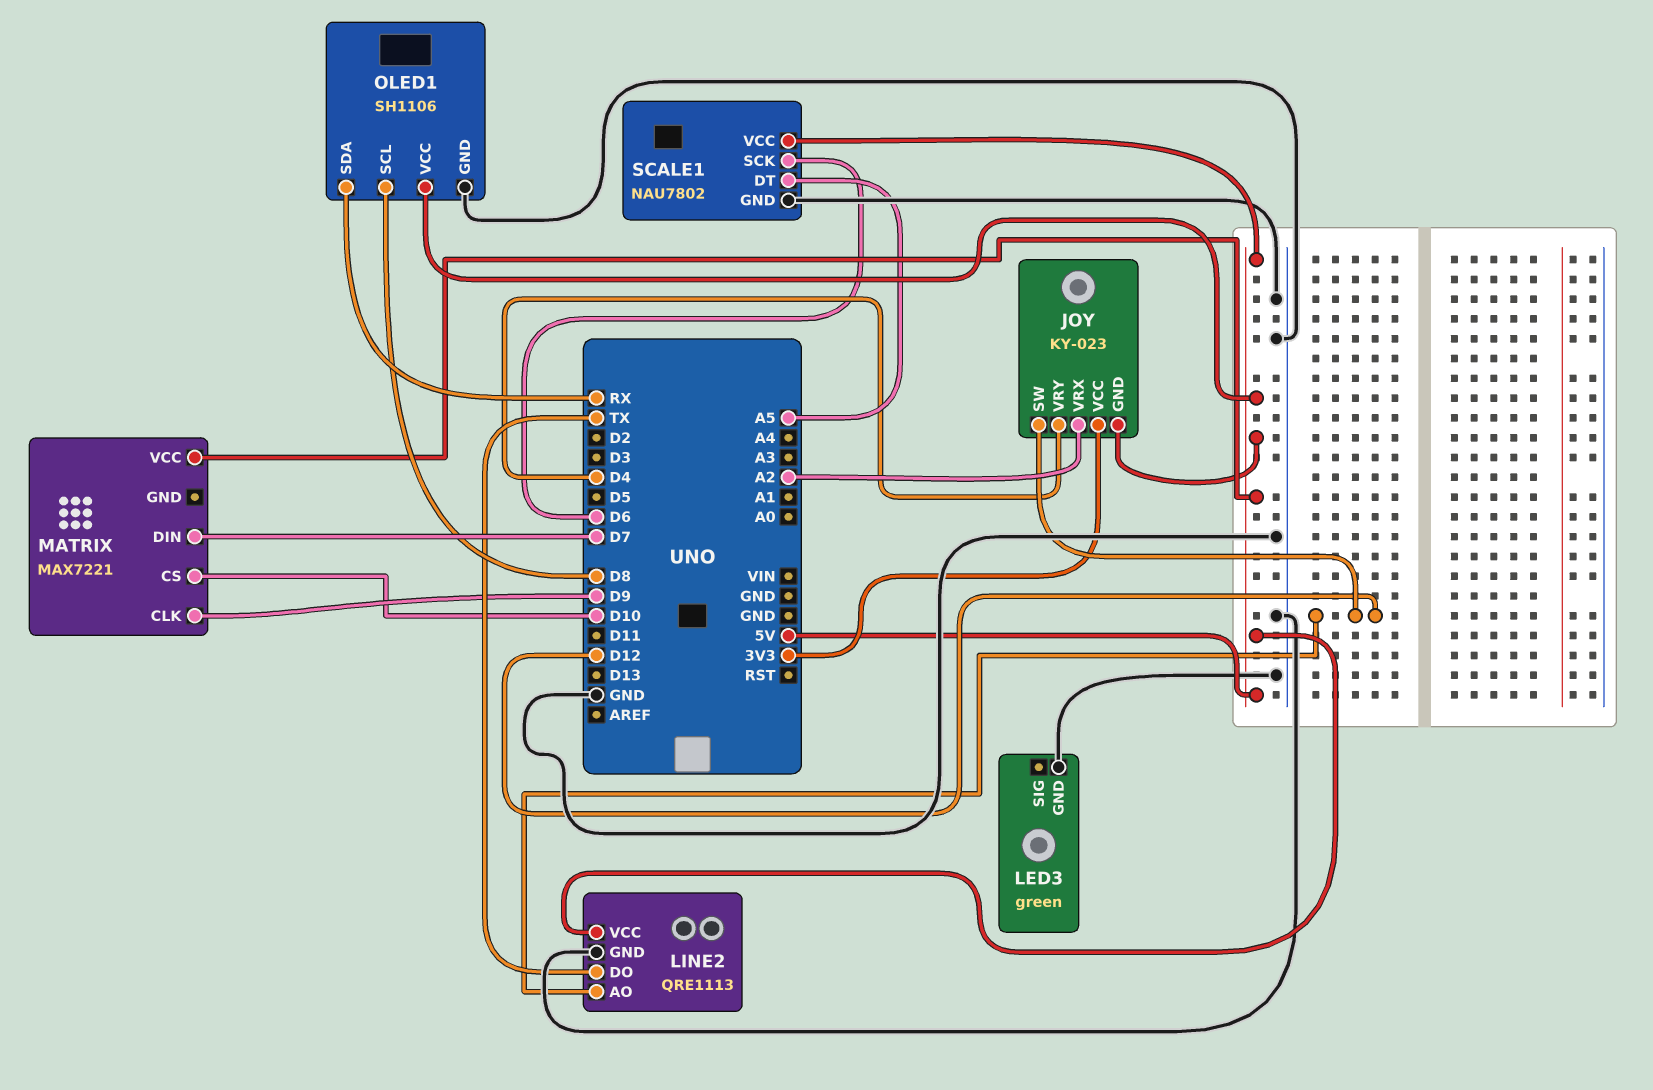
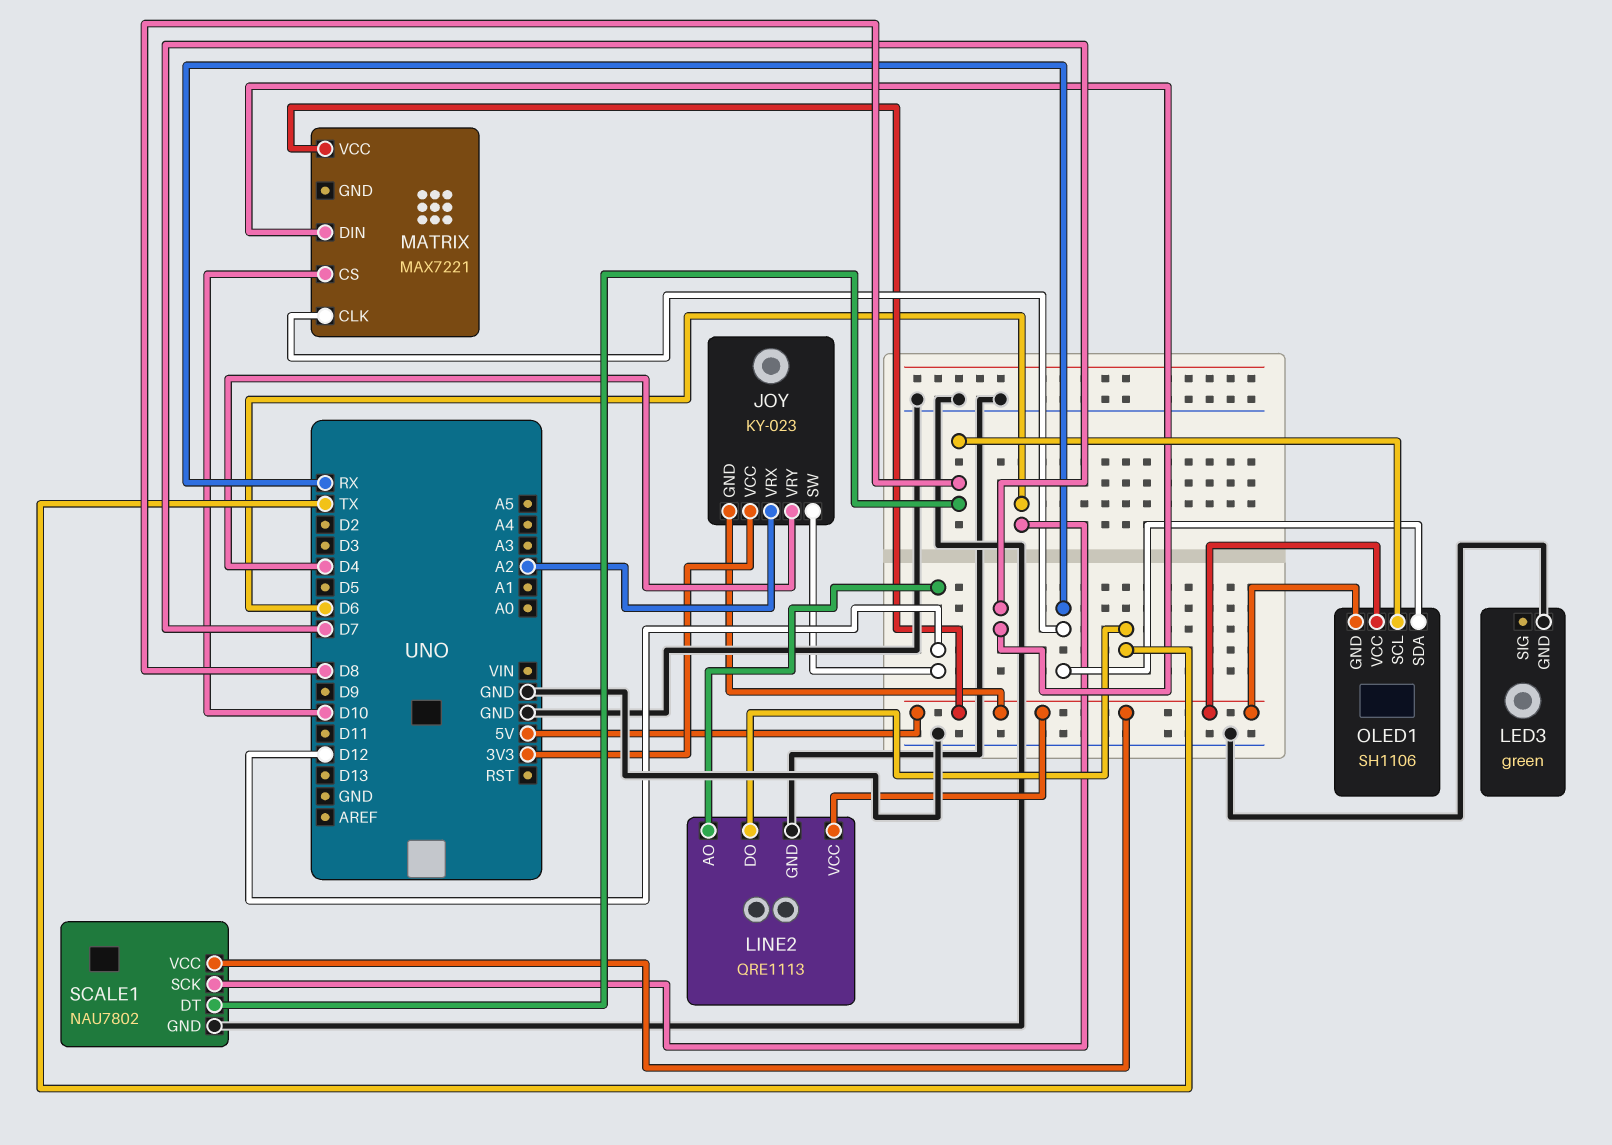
MATRIX pin CLK: D9 -> RX
OLED1 pin GND: GND -> 5V
SCALE1 pin DT: A5 -> D8

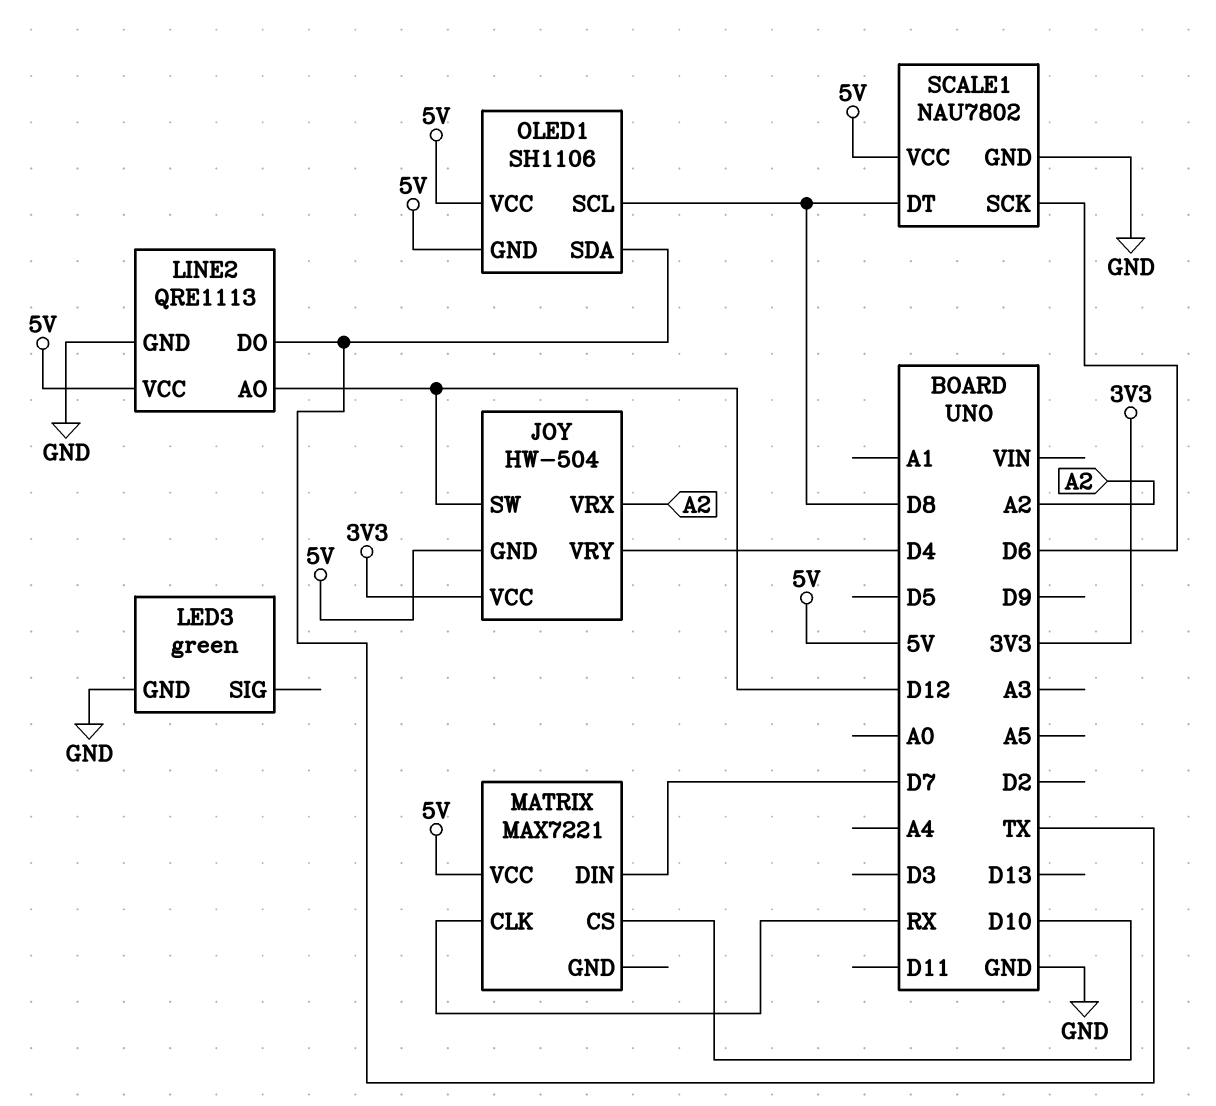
JOY: KY-023 -> HW-504
OLED1 pin SDA: RX -> TX

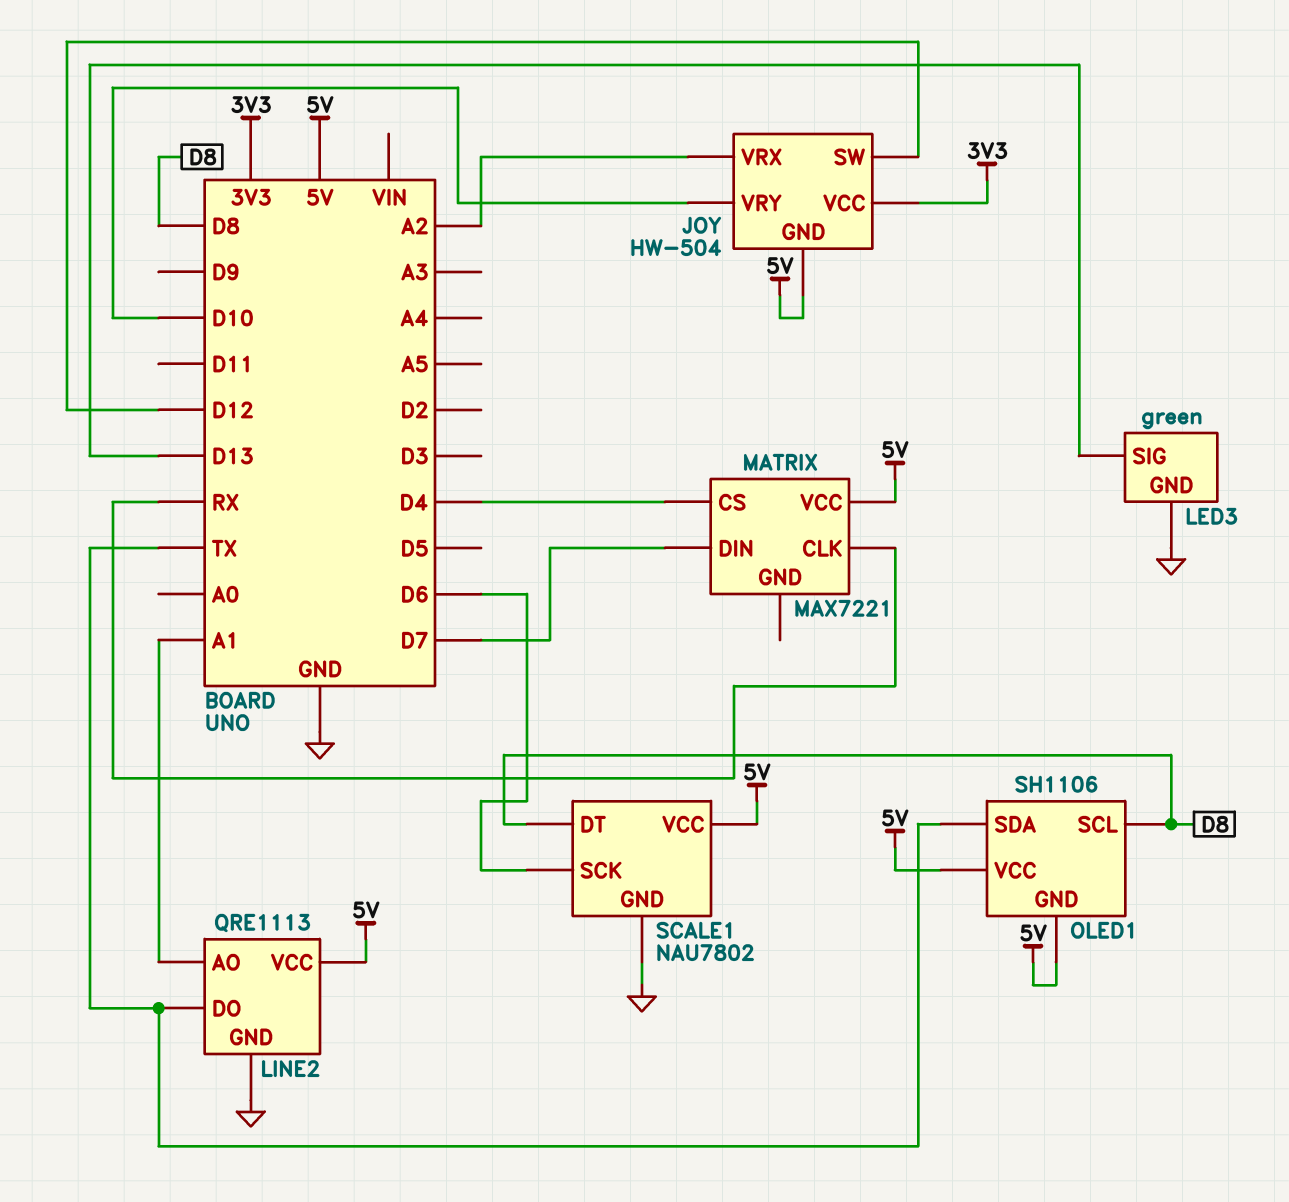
JOY pin VRY: D4 -> D10
LED3 pin SIG: none -> D13
LINE2 pin AO: D12 -> A1
MATRIX pin CS: D10 -> D4

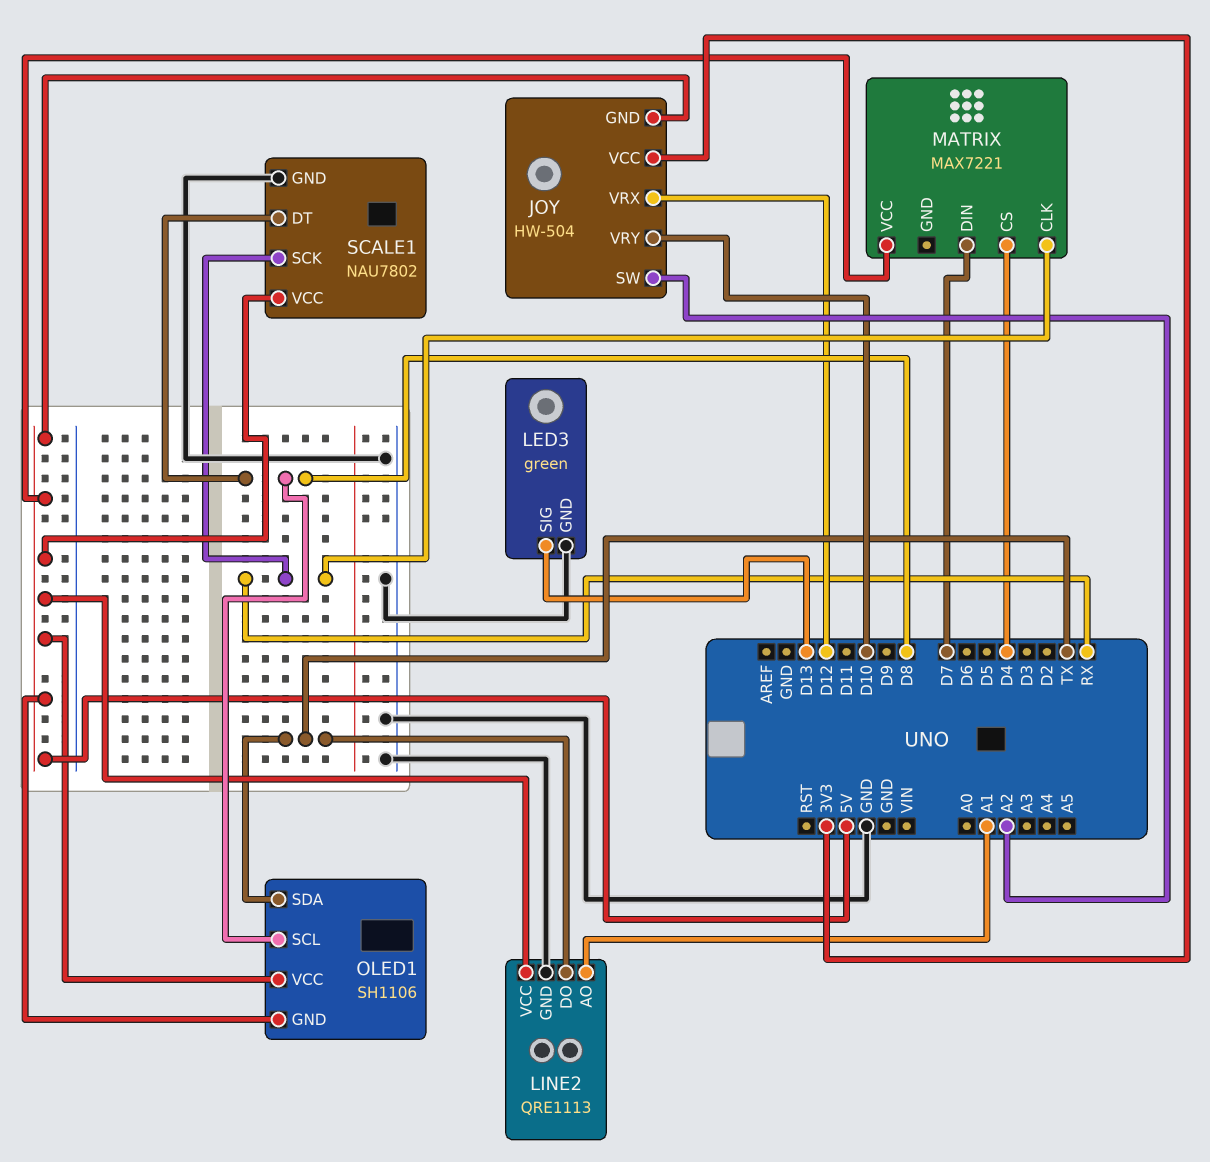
JOY pin SW: D12 -> A2
JOY pin VRX: A2 -> D12
SCALE1 pin SCK: D6 -> RX

